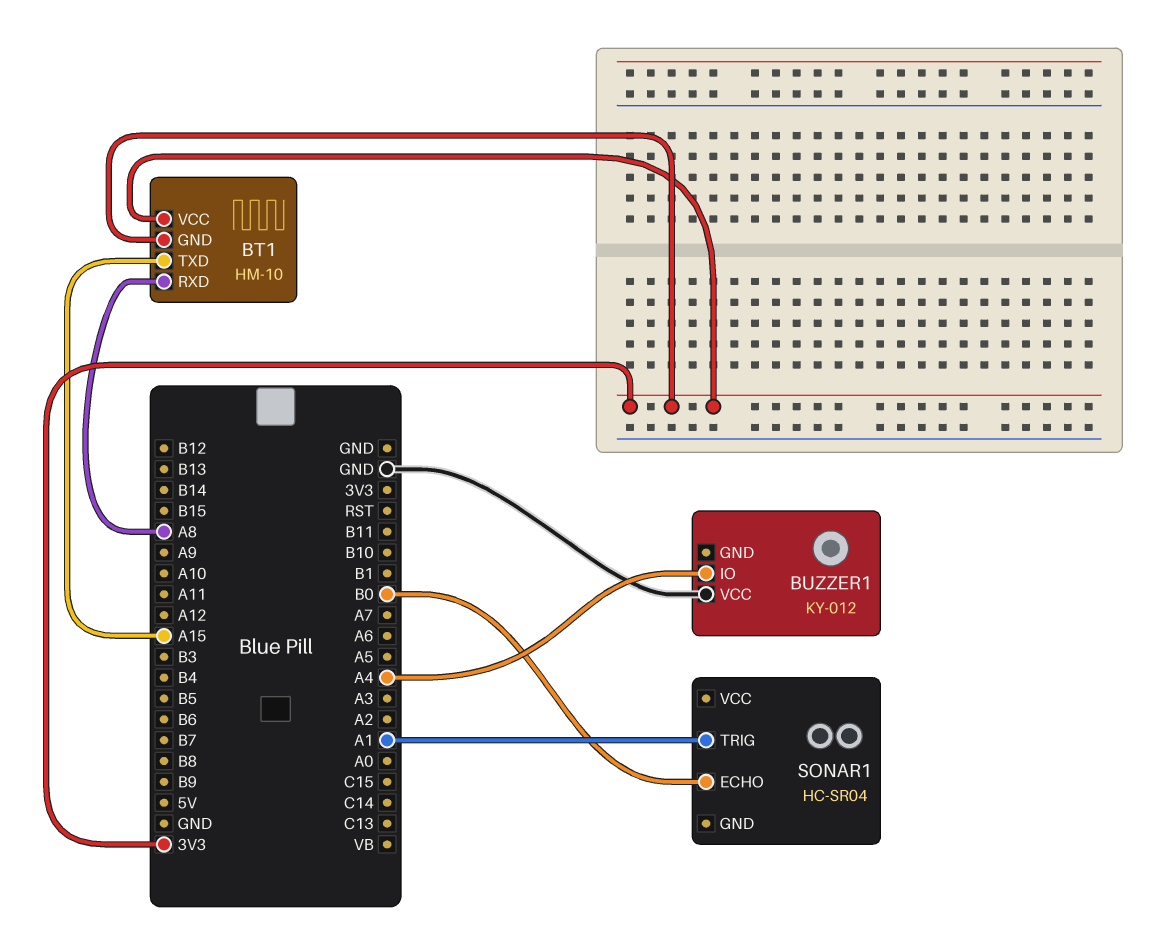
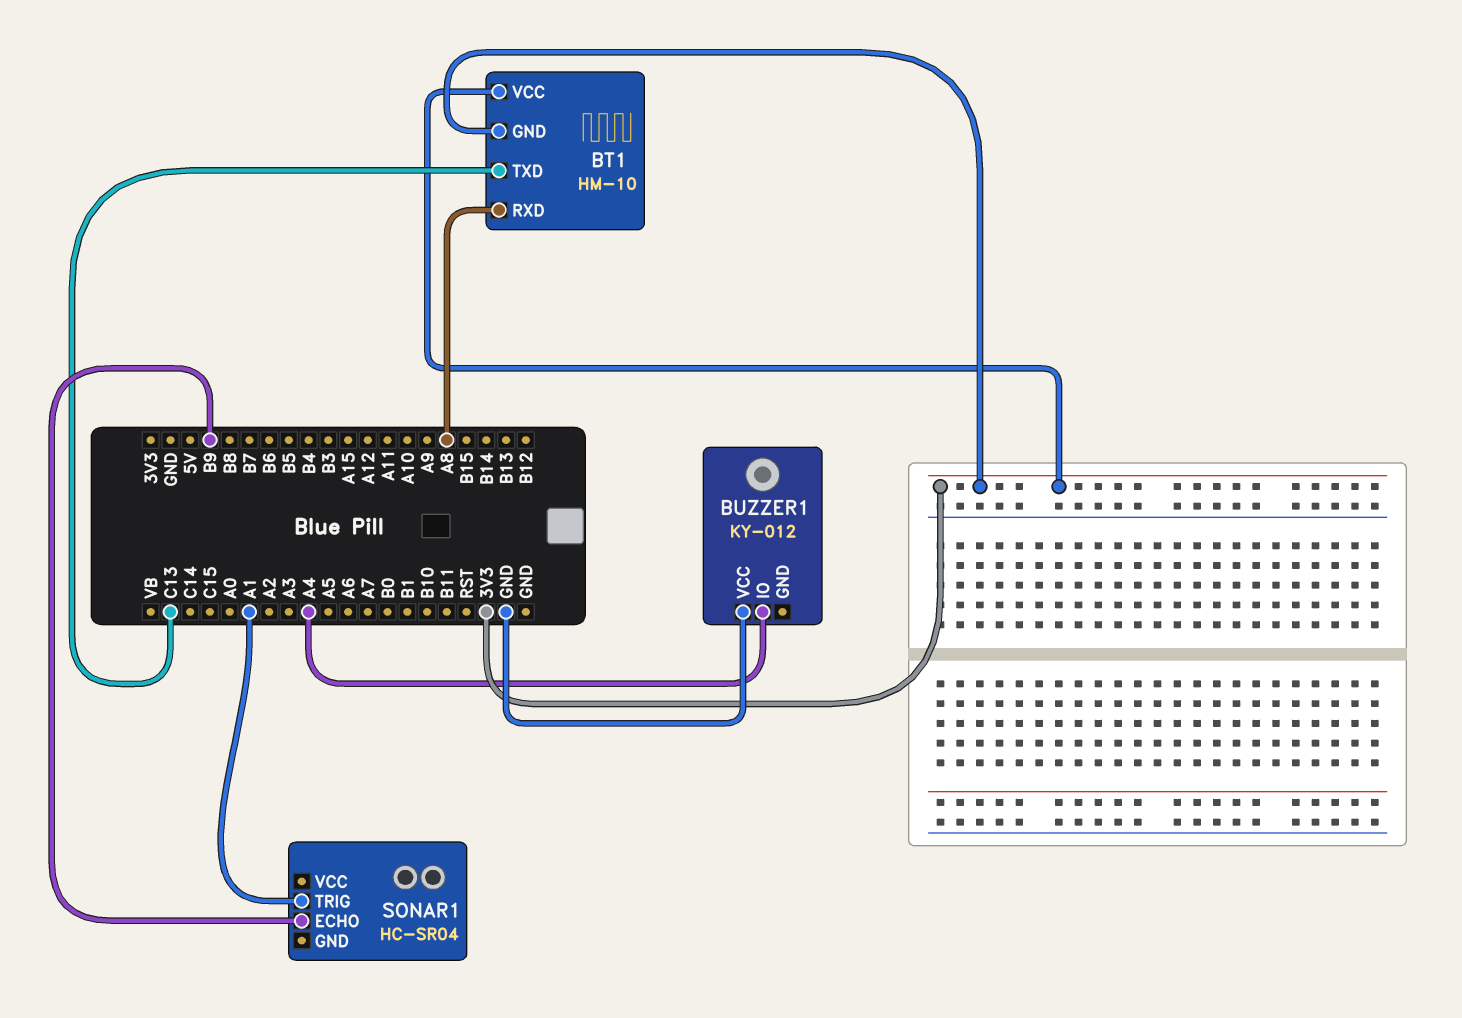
BT1 pin TXD: A15 -> C13
SONAR1 pin ECHO: B0 -> B9

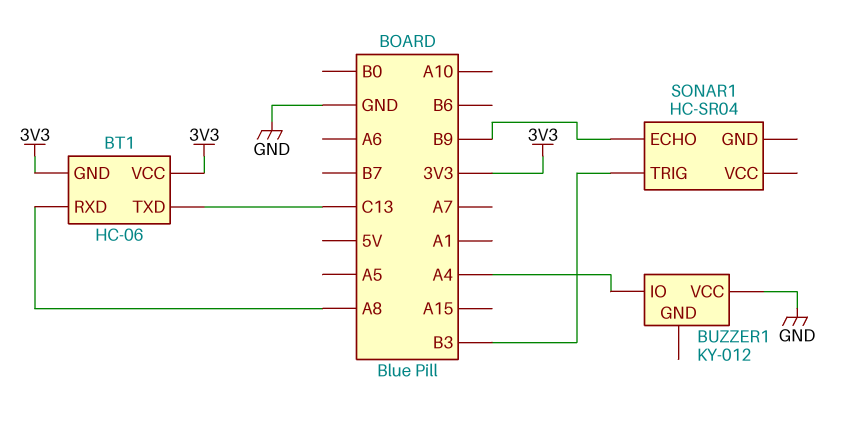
BT1: HM-10 -> HC-06
SONAR1 pin TRIG: A1 -> B3

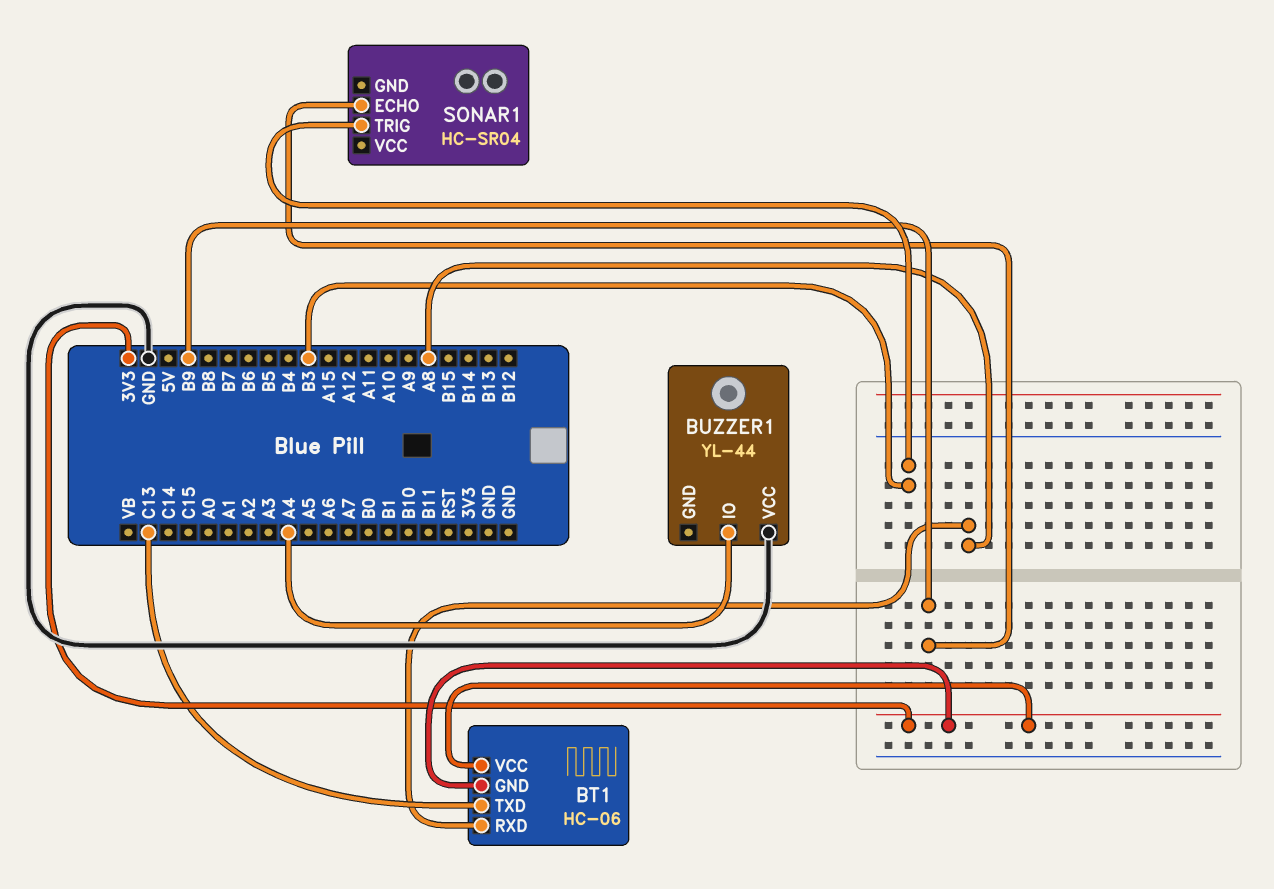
BUZZER1: KY-012 -> YL-44

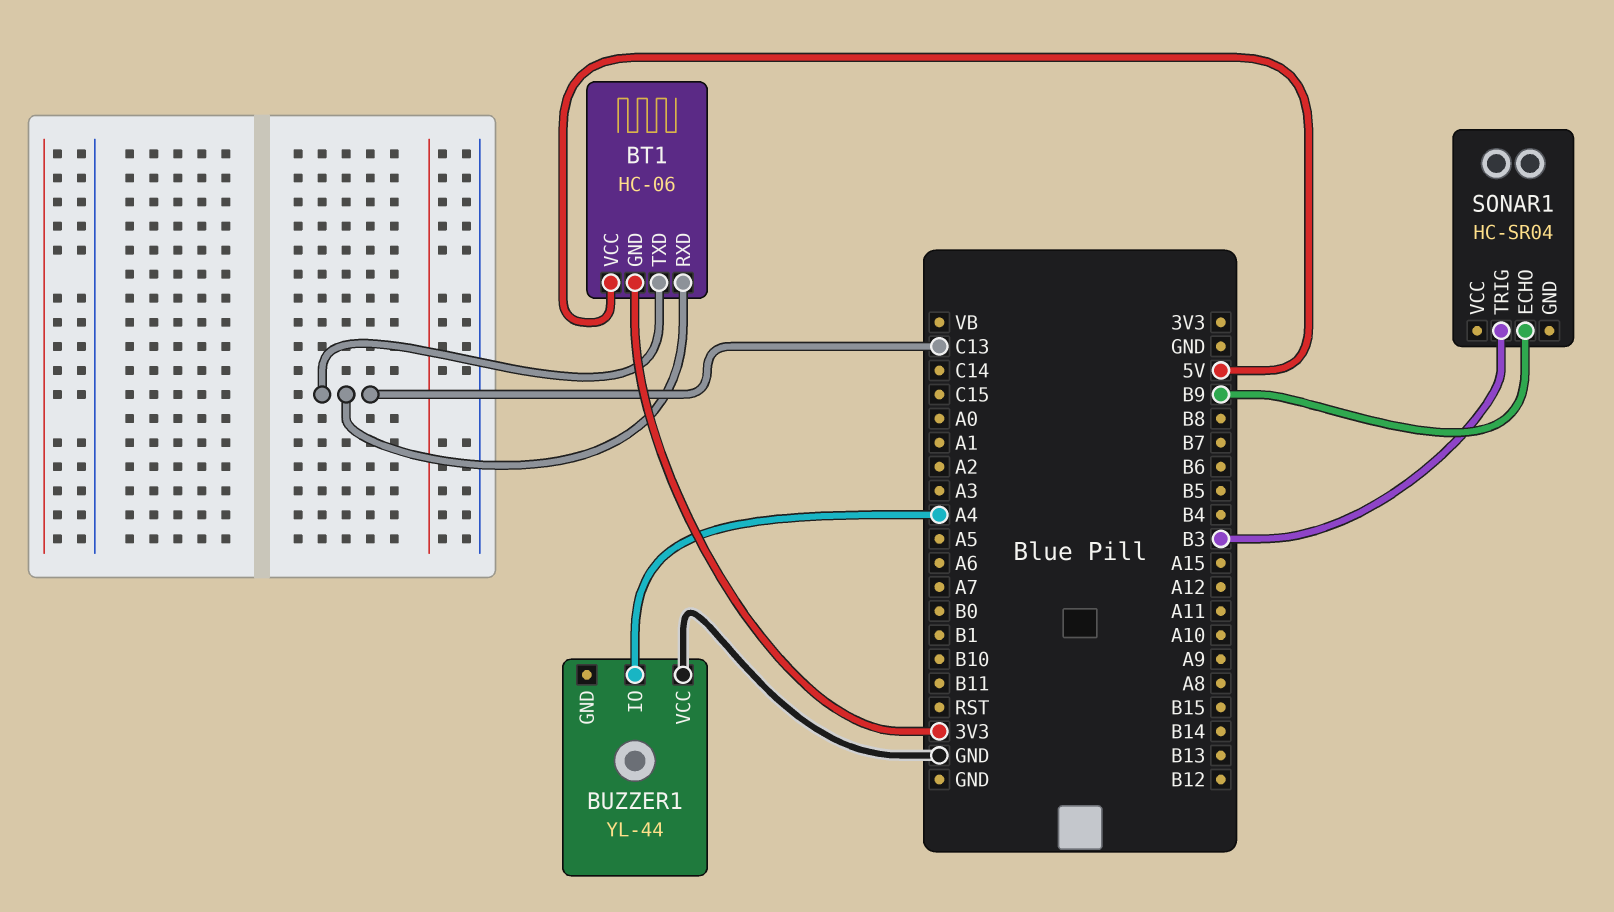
BT1 pin RXD: A8 -> C13
BT1 pin VCC: 3V3 -> 5V

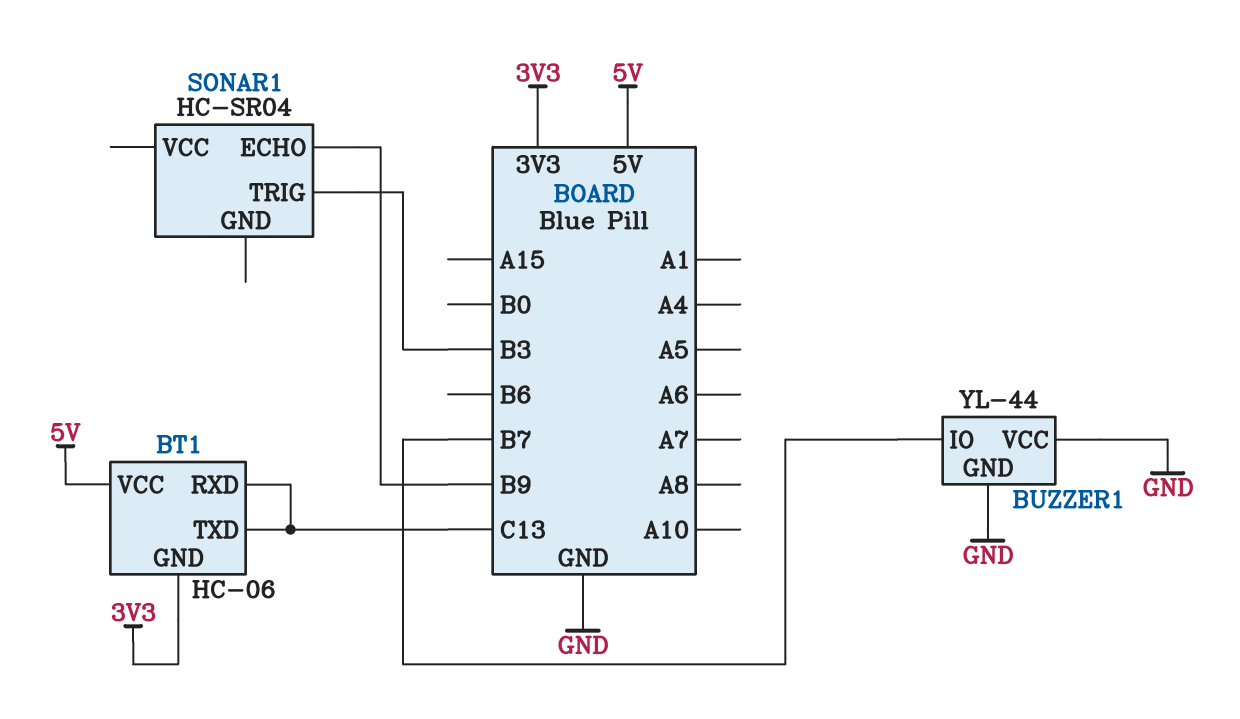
BUZZER1 pin GND: none -> GND
BUZZER1 pin IO: A4 -> B7

